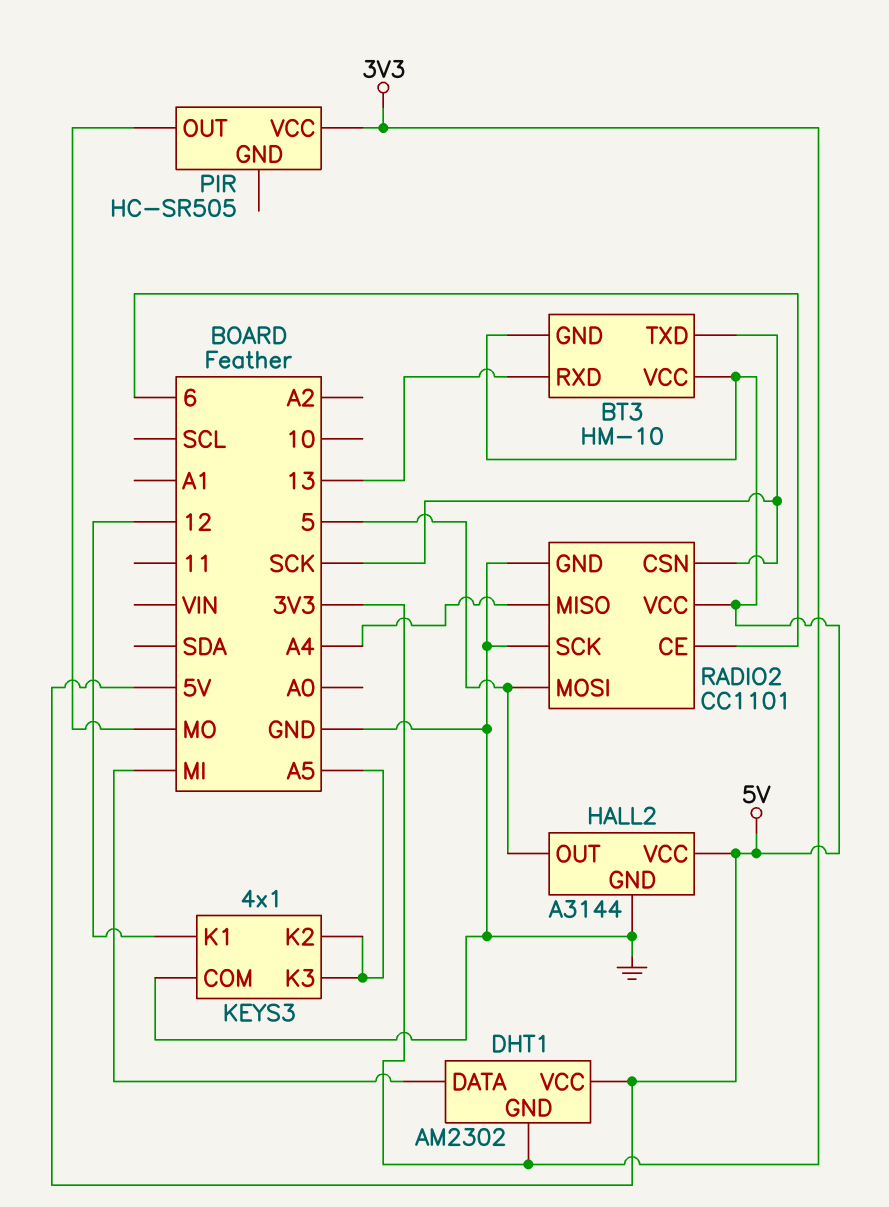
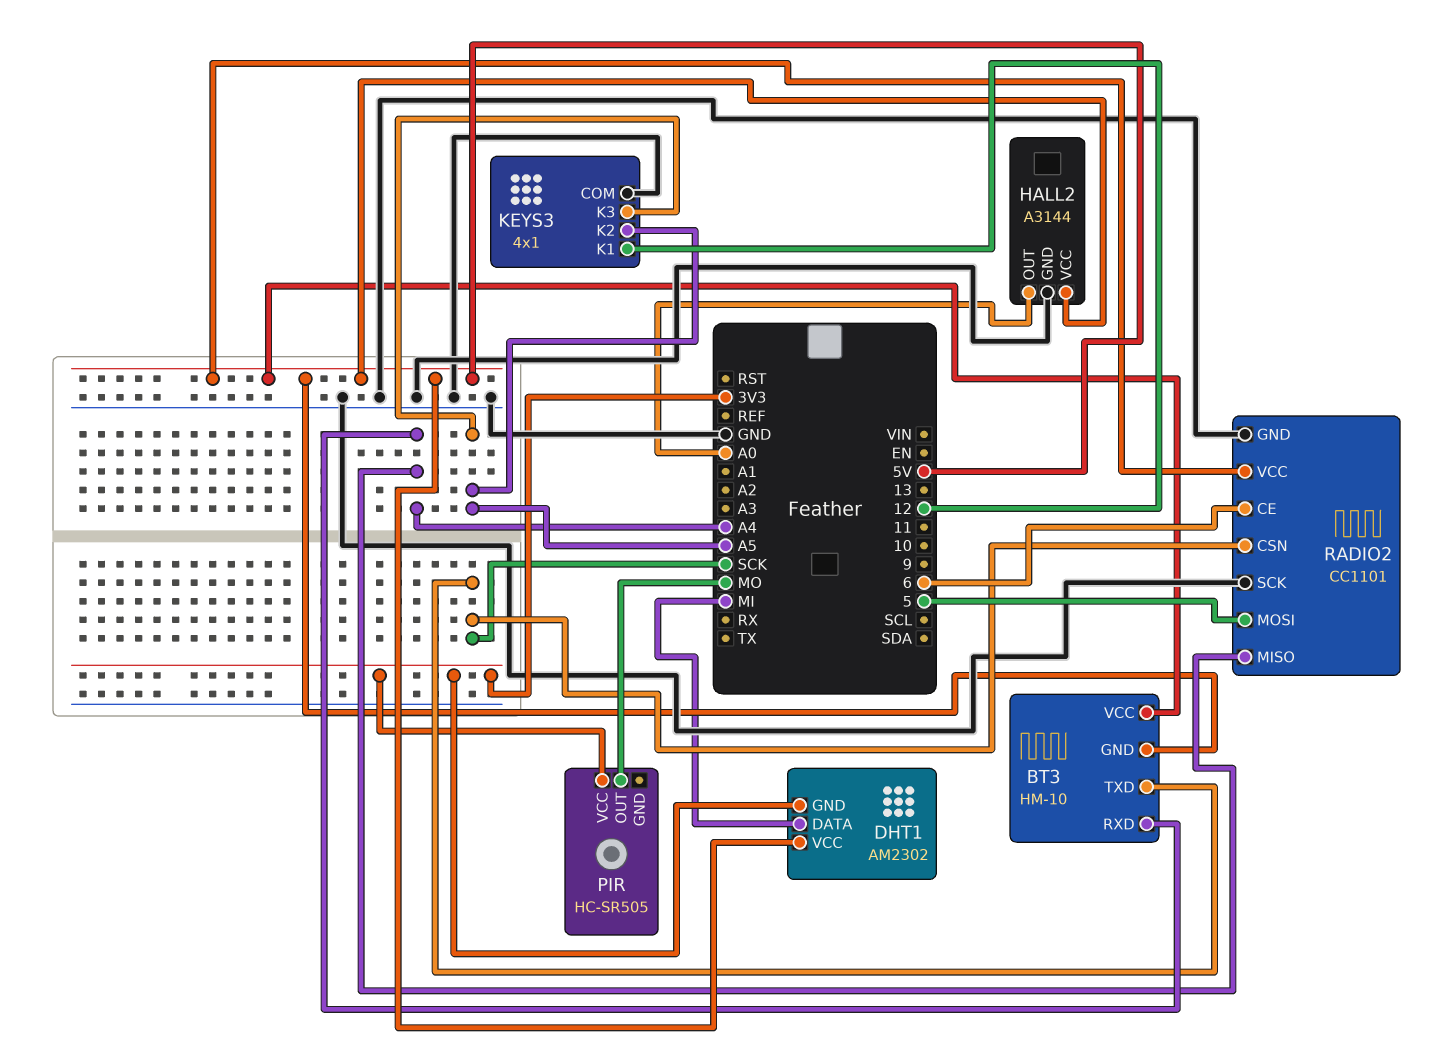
BT3 pin RXD: 13 -> A4
HALL2 pin OUT: 5 -> A0

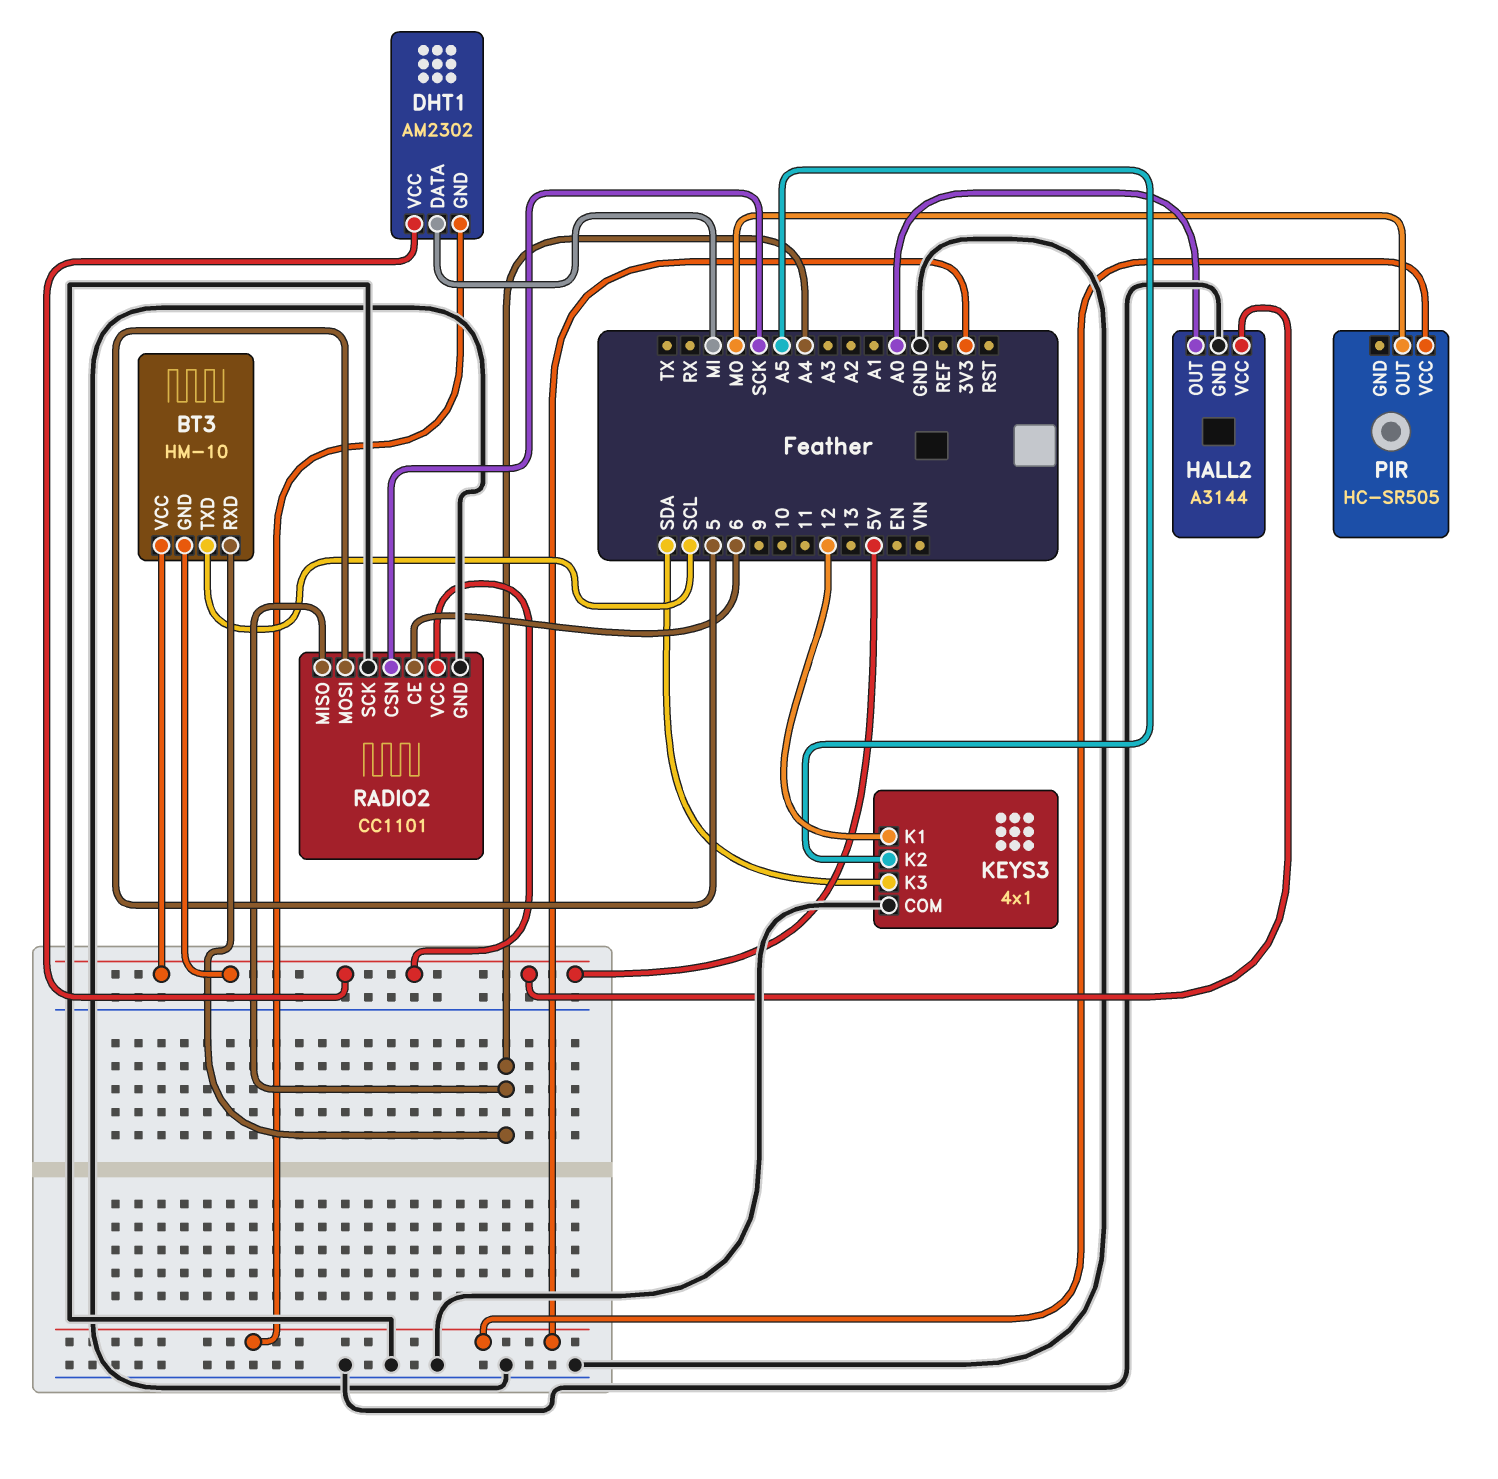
BT3 pin TXD: SCK -> SCL
KEYS3 pin K3: A5 -> SDA

